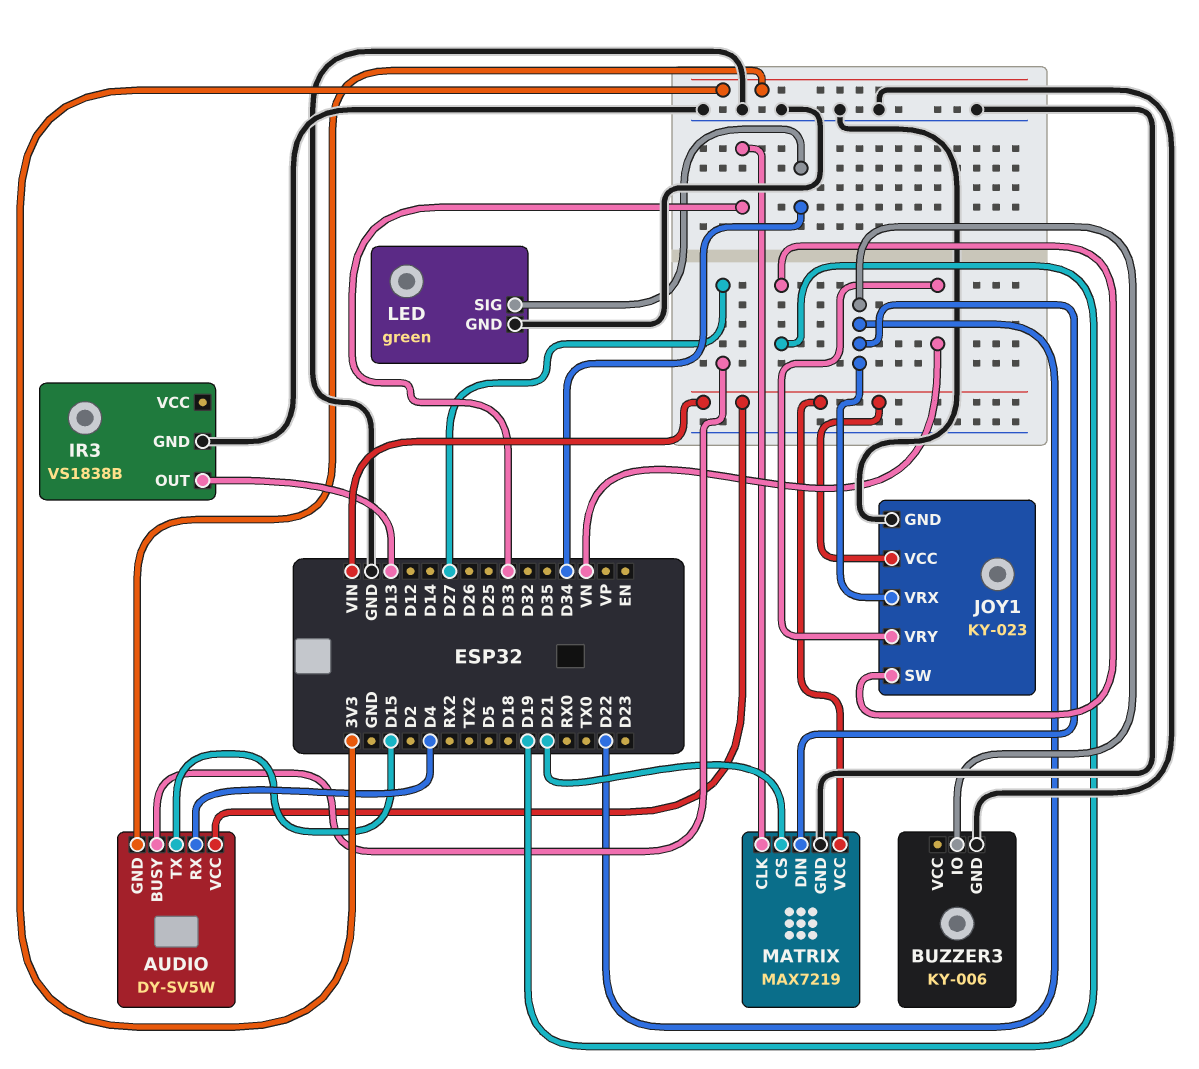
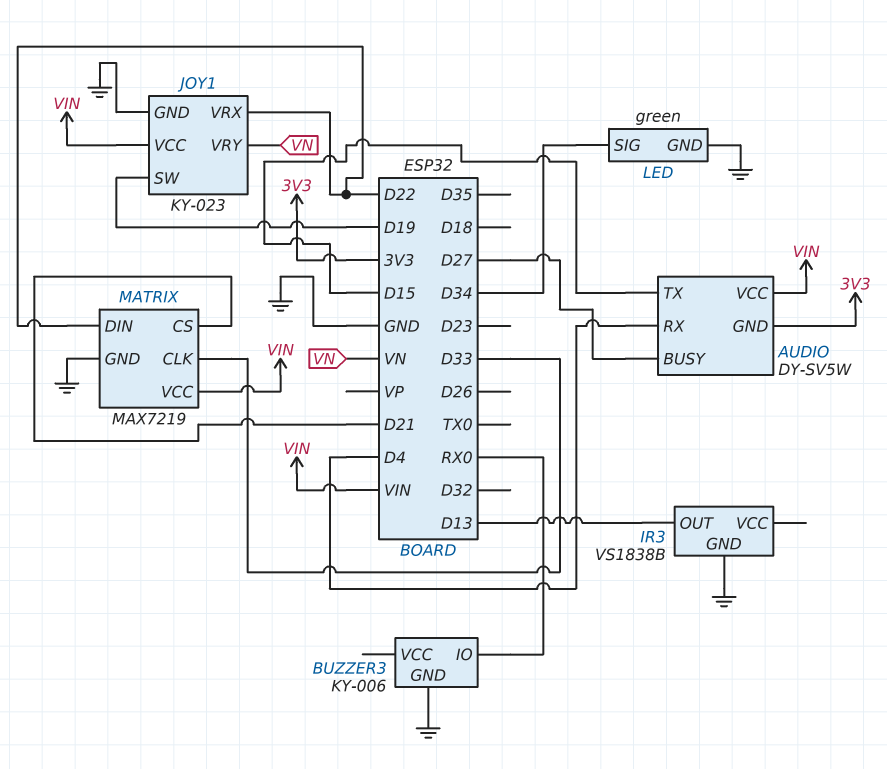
BUZZER3 pin IO: D22 -> RX0

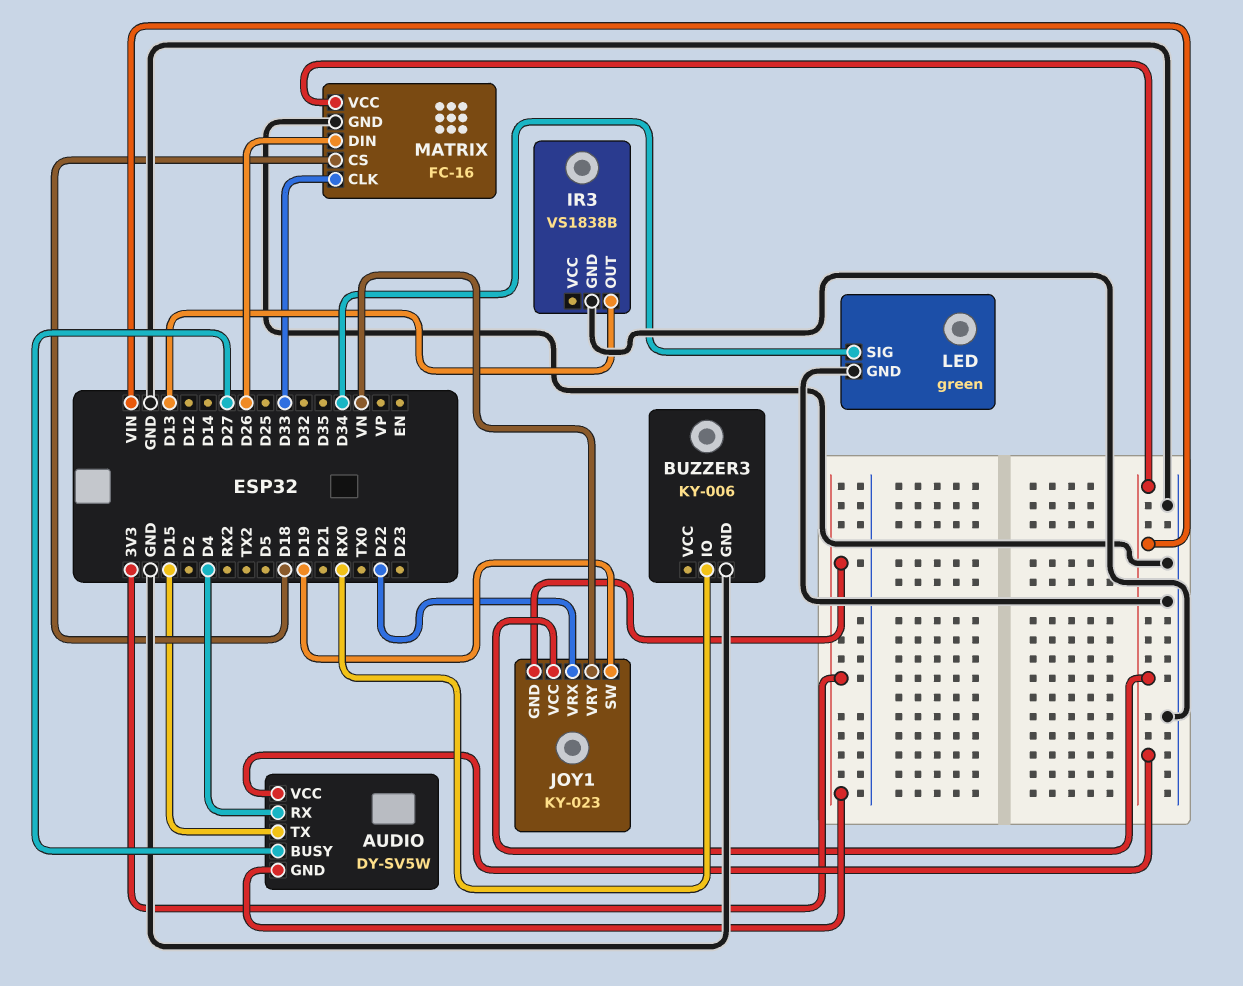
JOY1 pin GND: GND -> 3V3
MATRIX: MAX7219 -> FC-16
MATRIX pin CS: D21 -> D18
MATRIX pin DIN: D22 -> D26

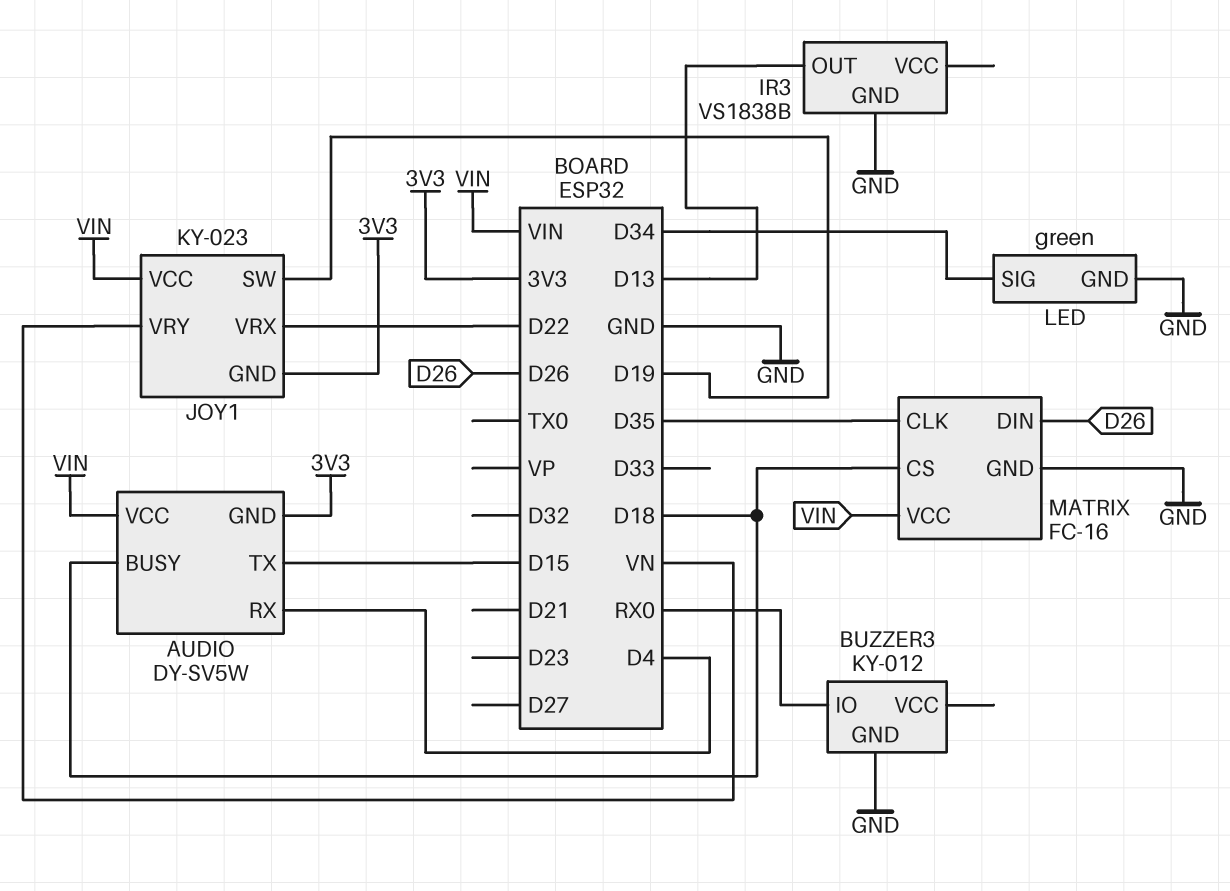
AUDIO pin BUSY: D27 -> D18
BUZZER3: KY-006 -> KY-012
MATRIX pin CLK: D33 -> D35

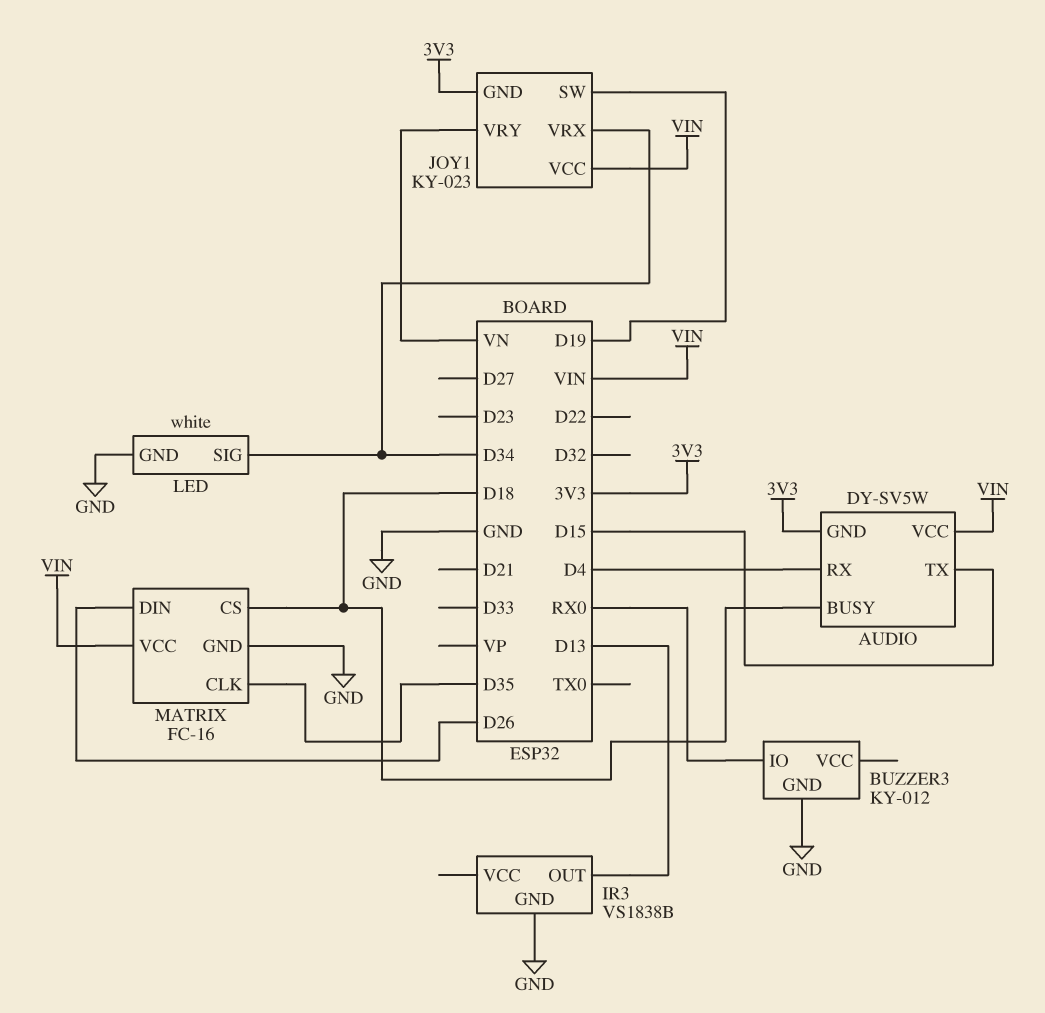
JOY1 pin VRX: D22 -> D34
LED: green -> white

